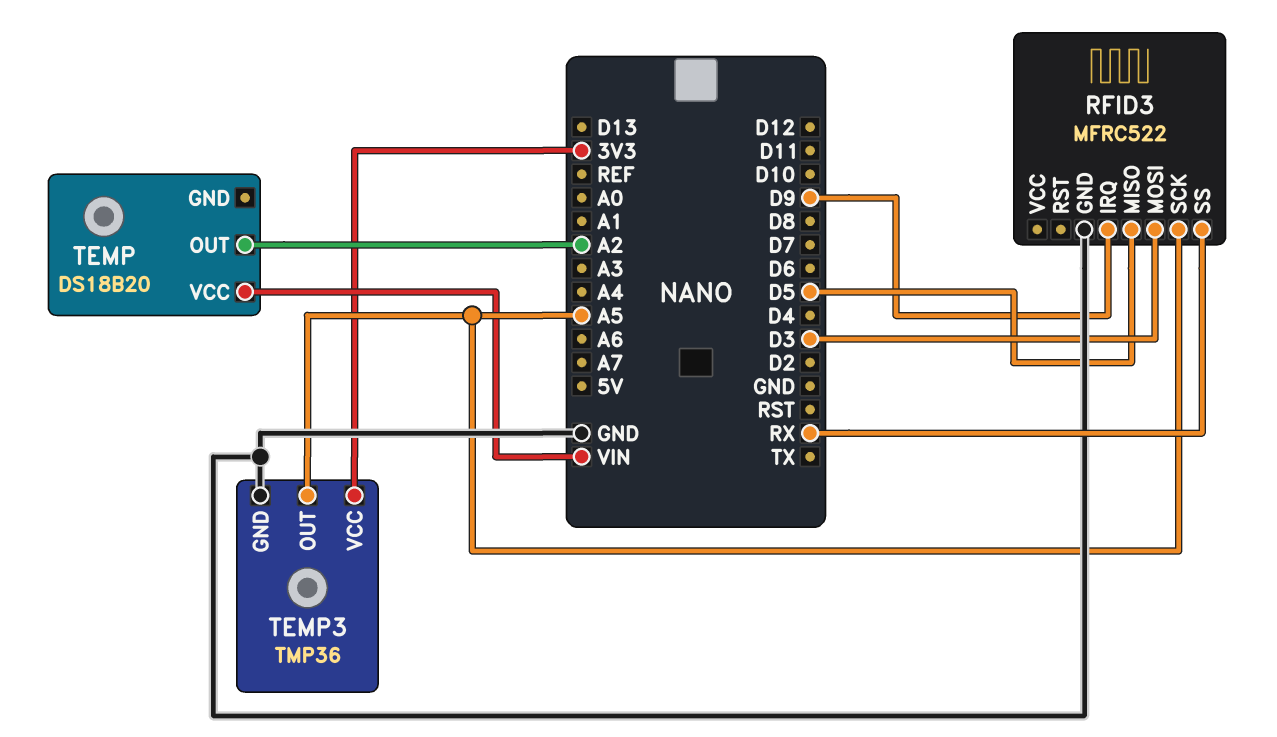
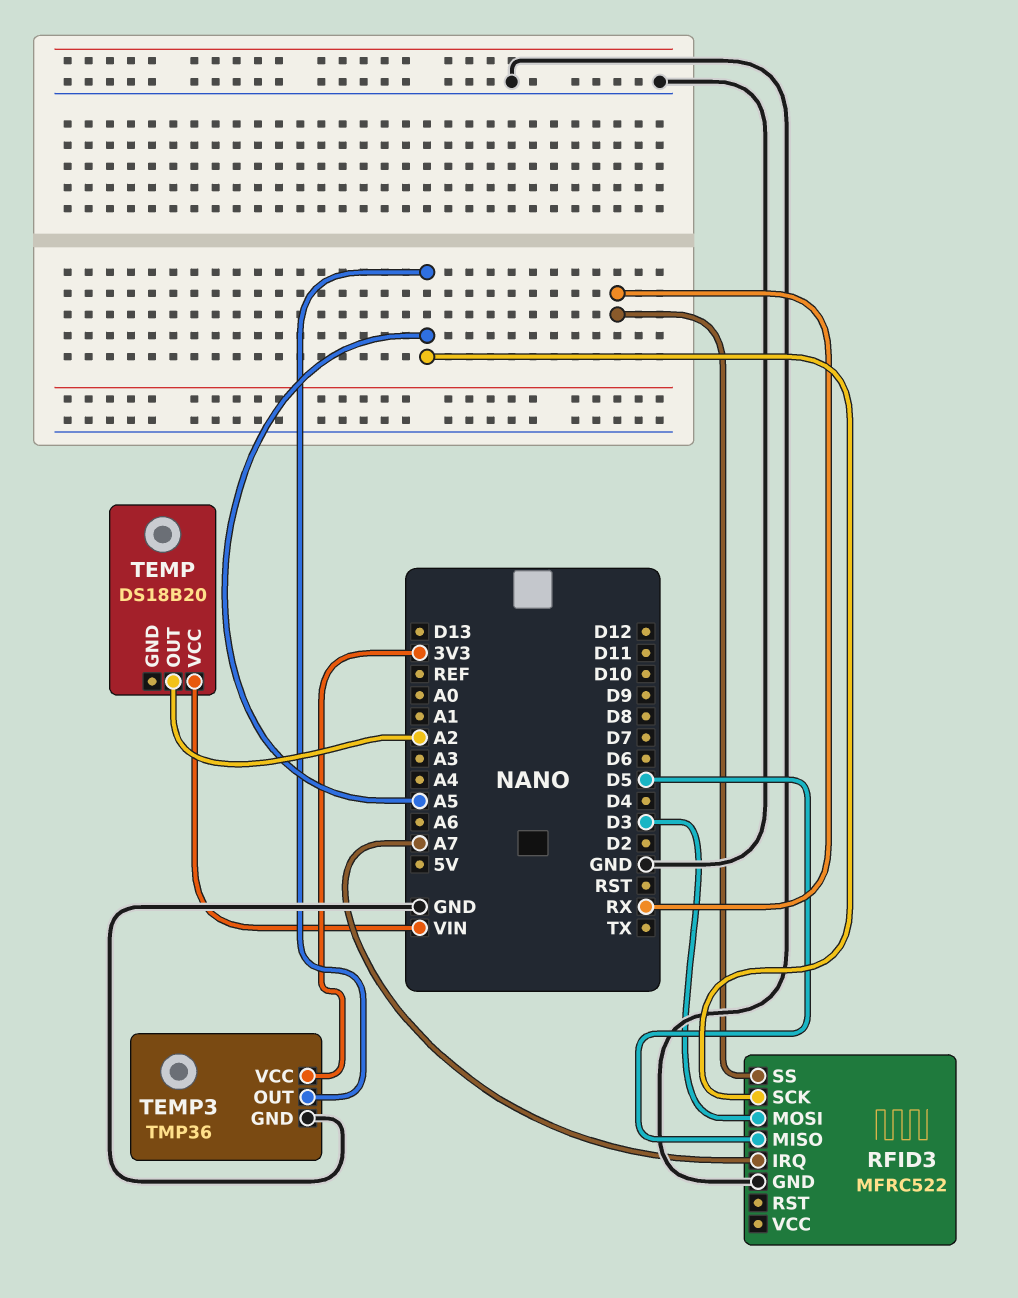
RFID3 pin IRQ: D9 -> A7

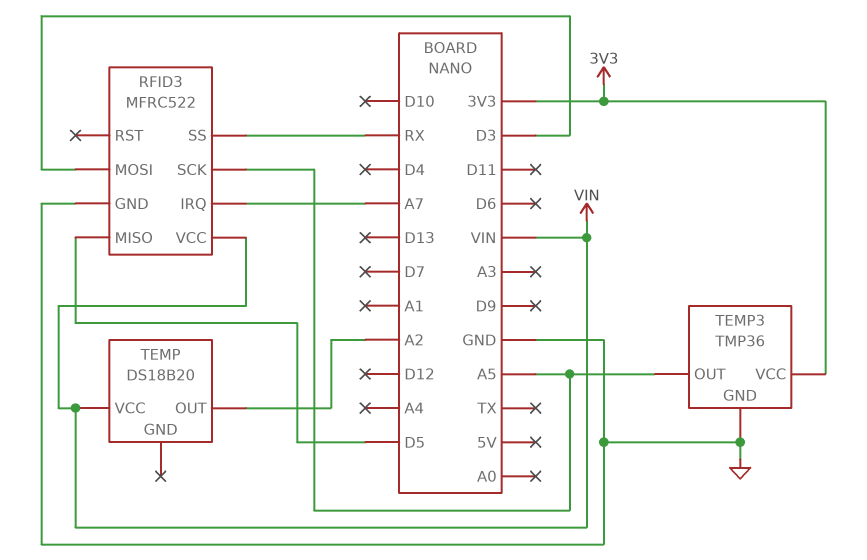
RFID3 pin VCC: none -> VIN

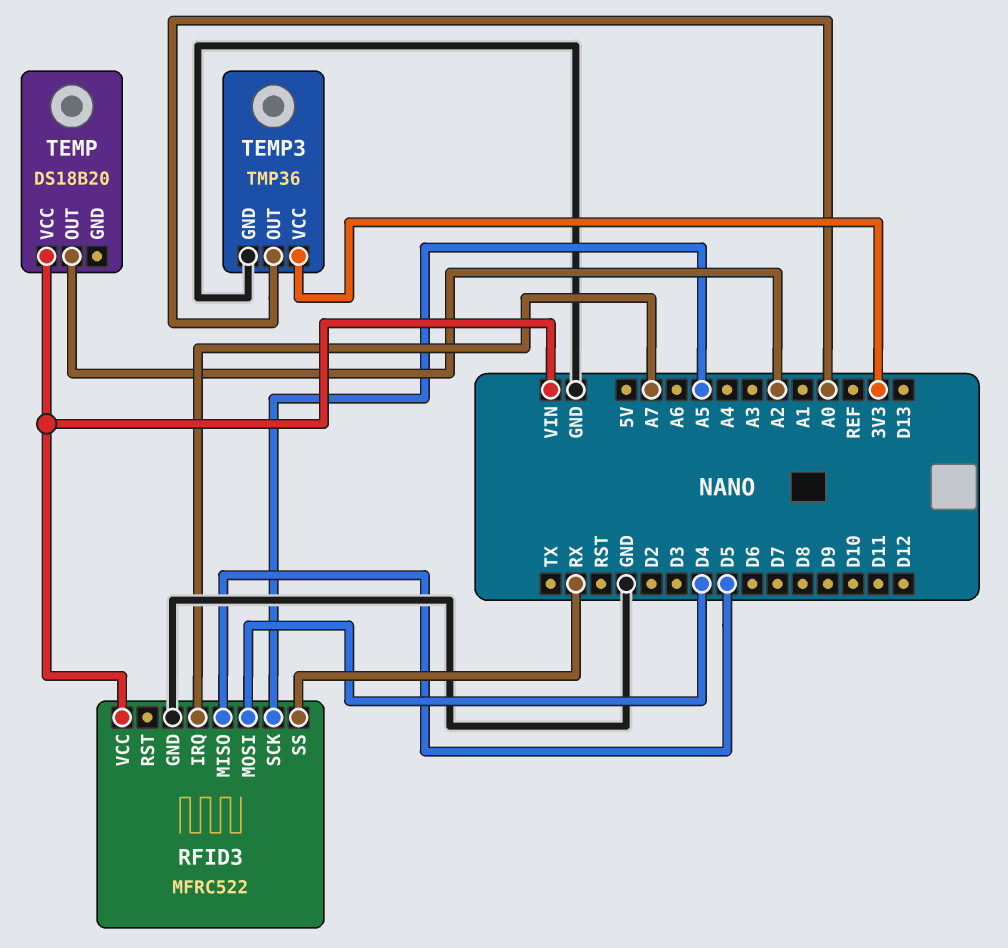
RFID3 pin MOSI: D3 -> D4
TEMP3 pin OUT: A5 -> A0

